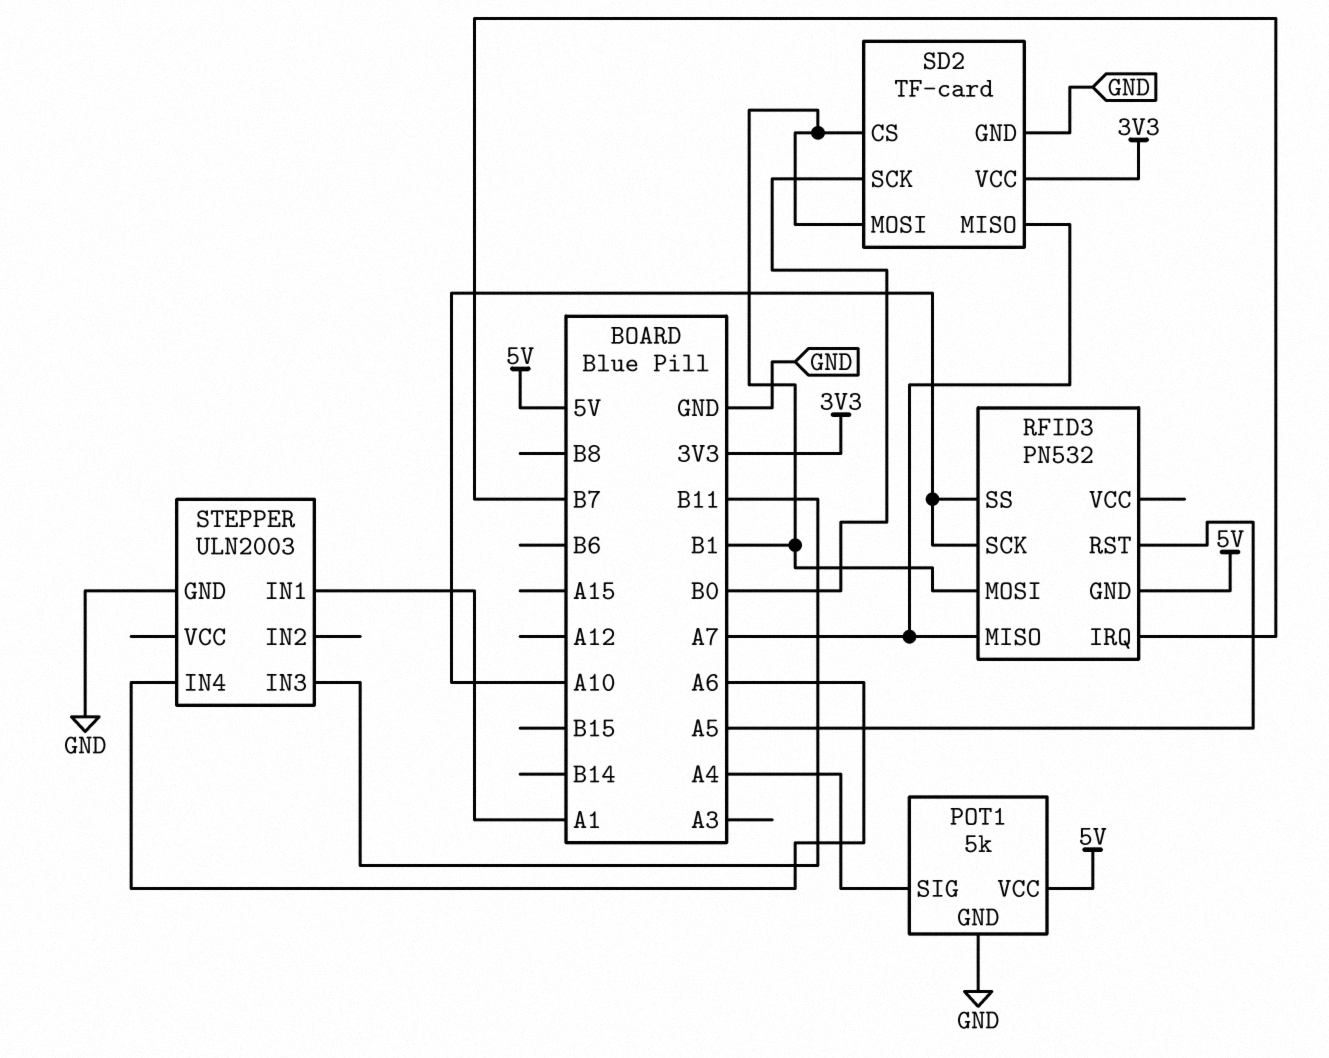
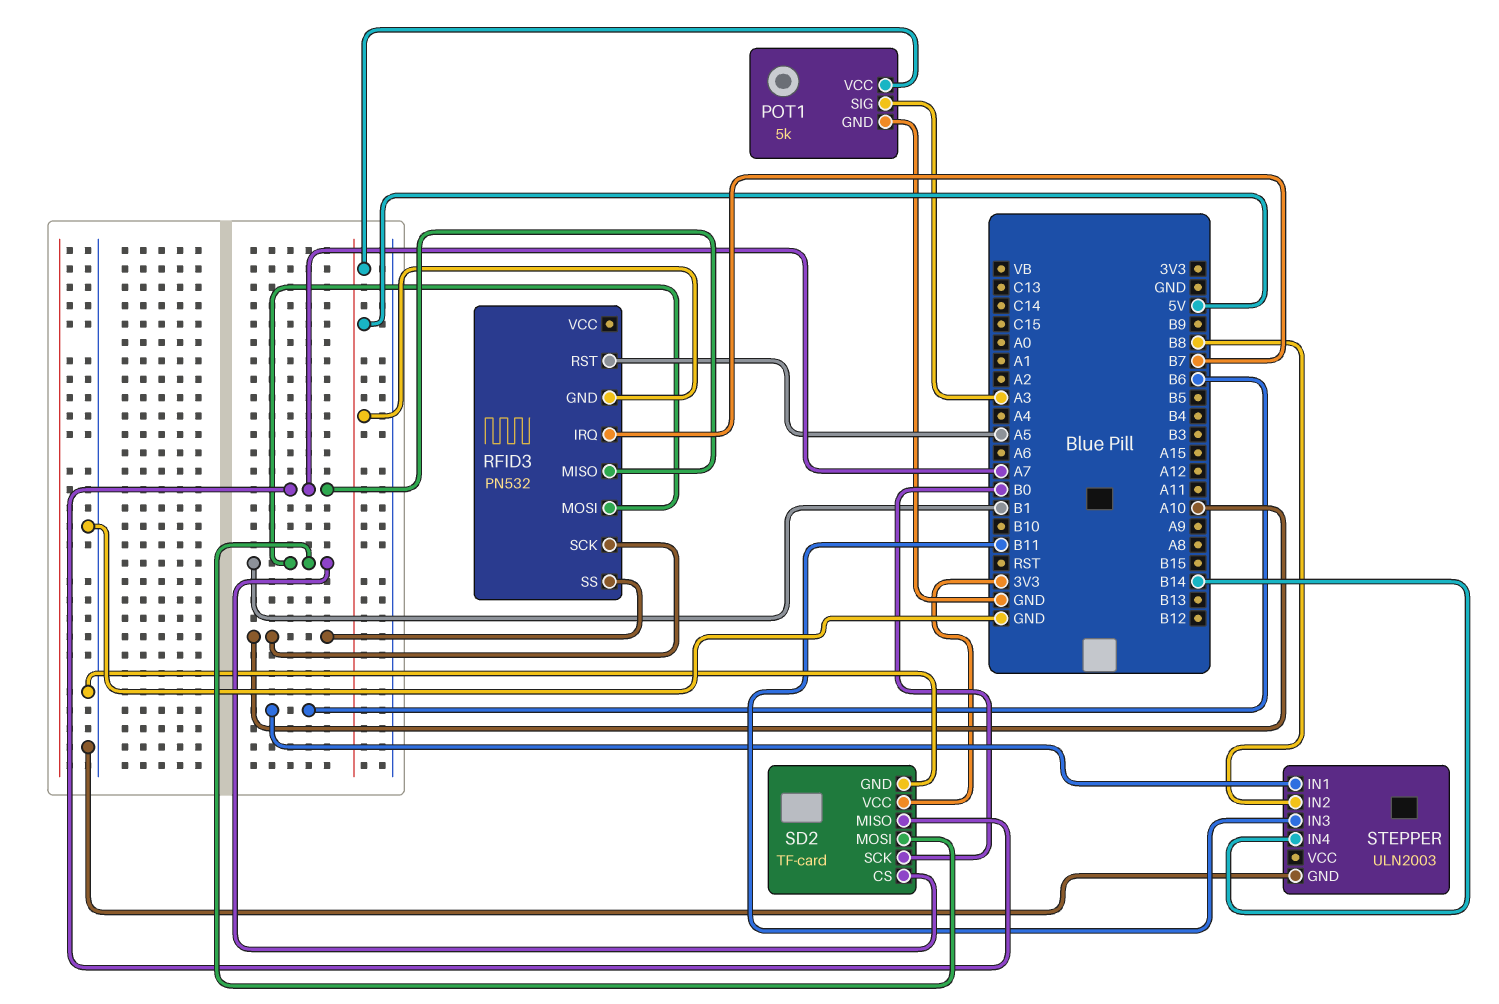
POT1 pin SIG: A4 -> A3
STEPPER pin IN1: A1 -> B6
STEPPER pin IN2: none -> B8
STEPPER pin IN4: A6 -> B14

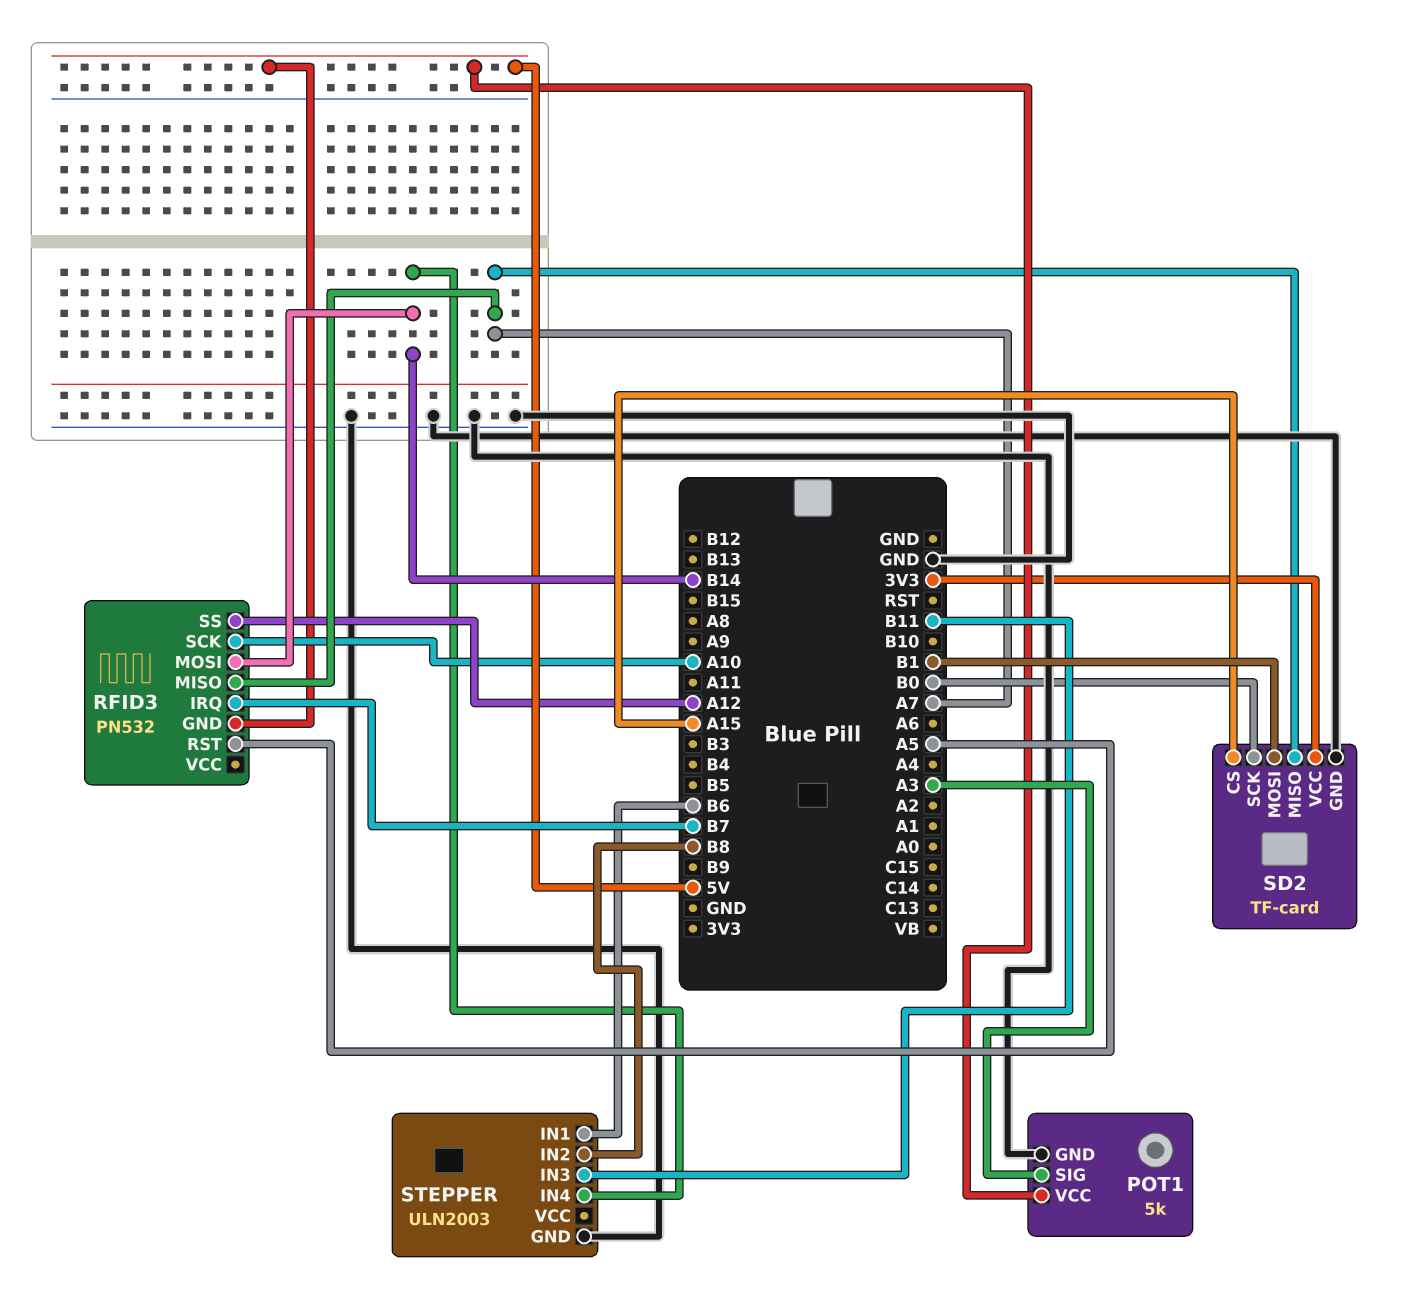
RFID3 pin MOSI: B1 -> B14
RFID3 pin SS: A10 -> A12
SD2 pin CS: B1 -> A15

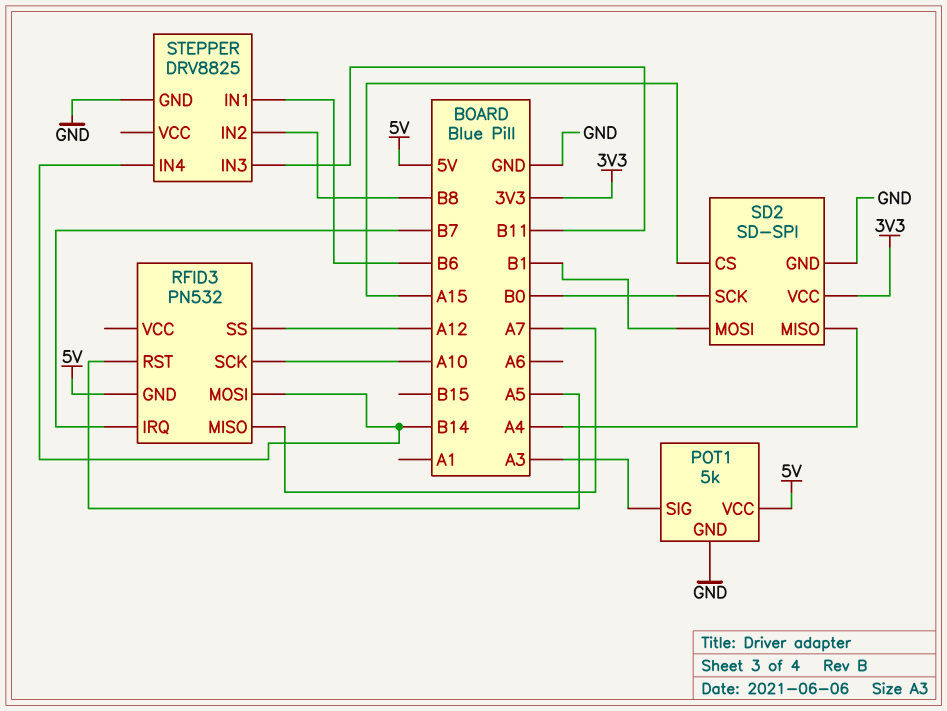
SD2: TF-card -> SD-SPI
SD2 pin MISO: A7 -> A4
STEPPER: ULN2003 -> DRV8825

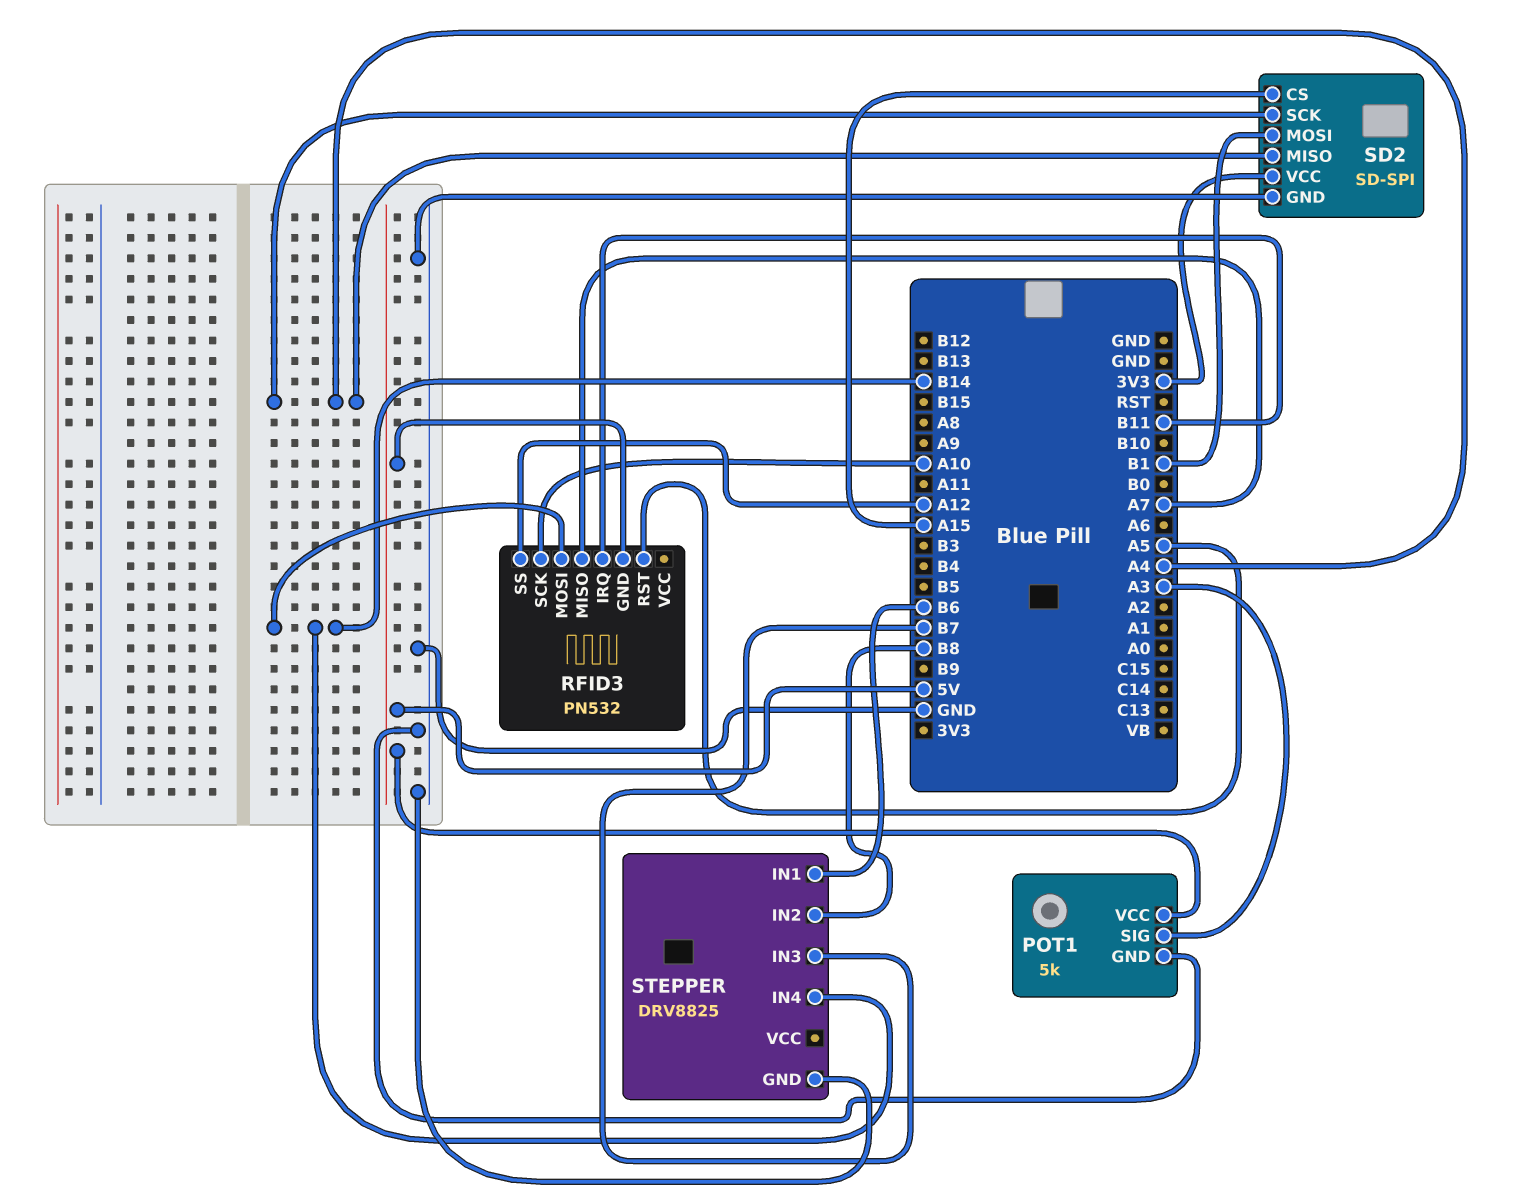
RFID3 pin IRQ: B7 -> B11
SD2 pin SCK: B0 -> A4
STEPPER pin IN3: B11 -> B7

